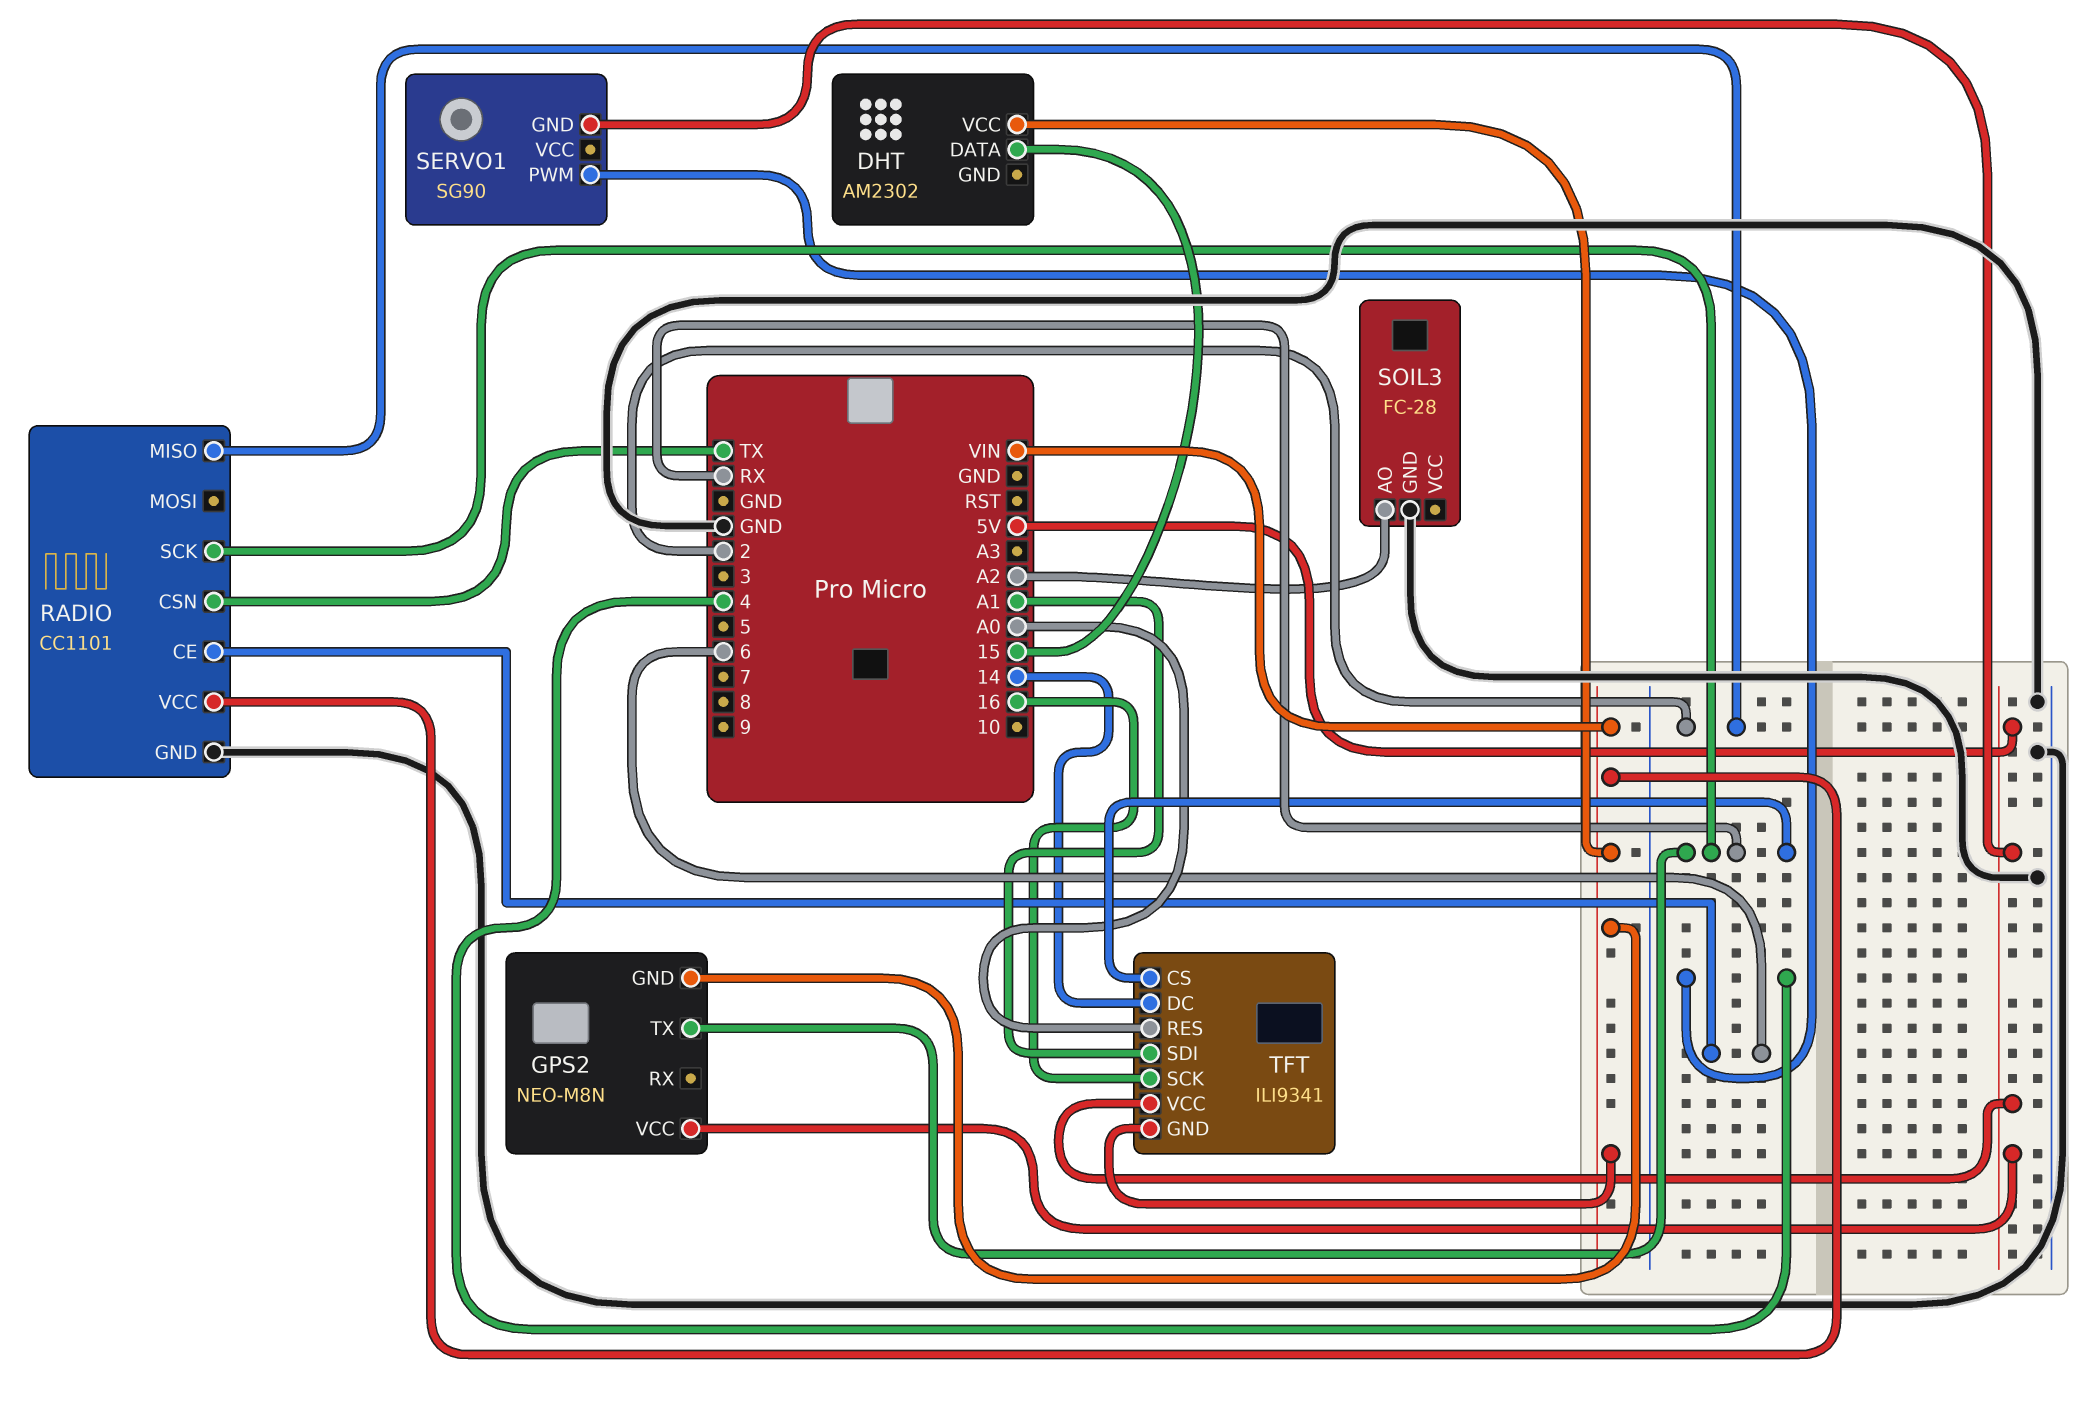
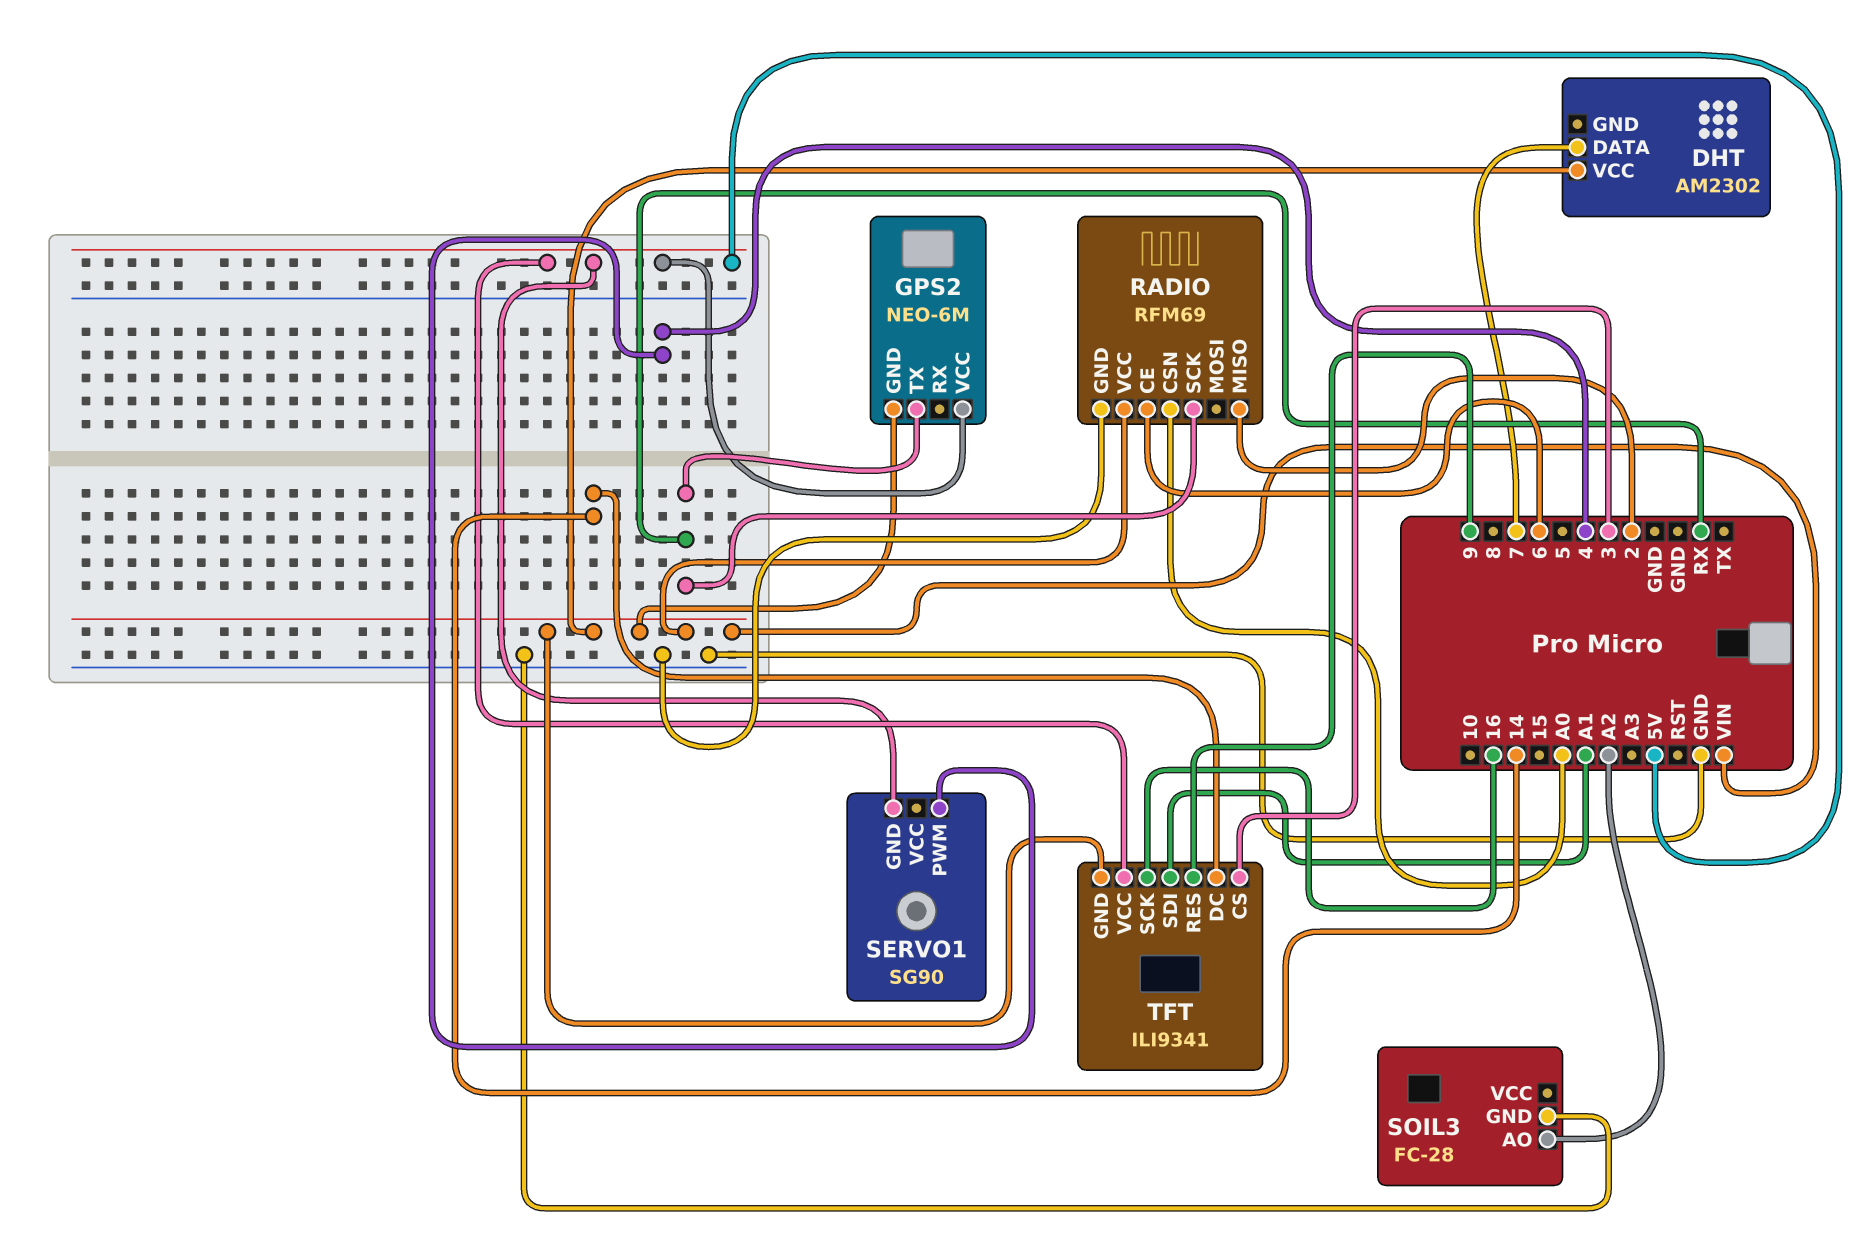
DHT pin DATA: 15 -> 7
GPS2: NEO-M8N -> NEO-6M
RADIO: CC1101 -> RFM69
RADIO pin CSN: TX -> A0
TFT pin CS: RX -> 3
TFT pin RES: A0 -> 9

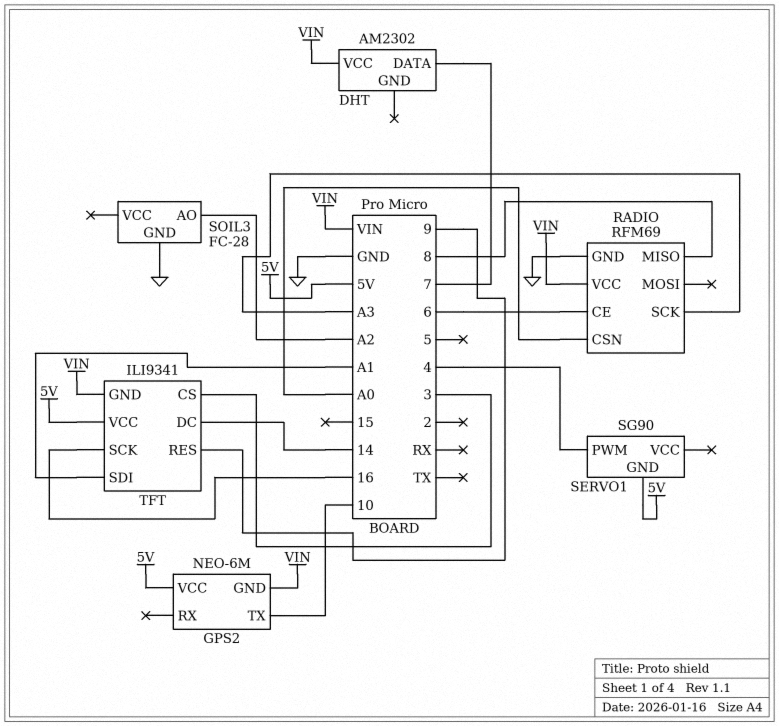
GPS2 pin TX: RX -> 10
RADIO pin MISO: 2 -> 8
RADIO pin SCK: RX -> A3

